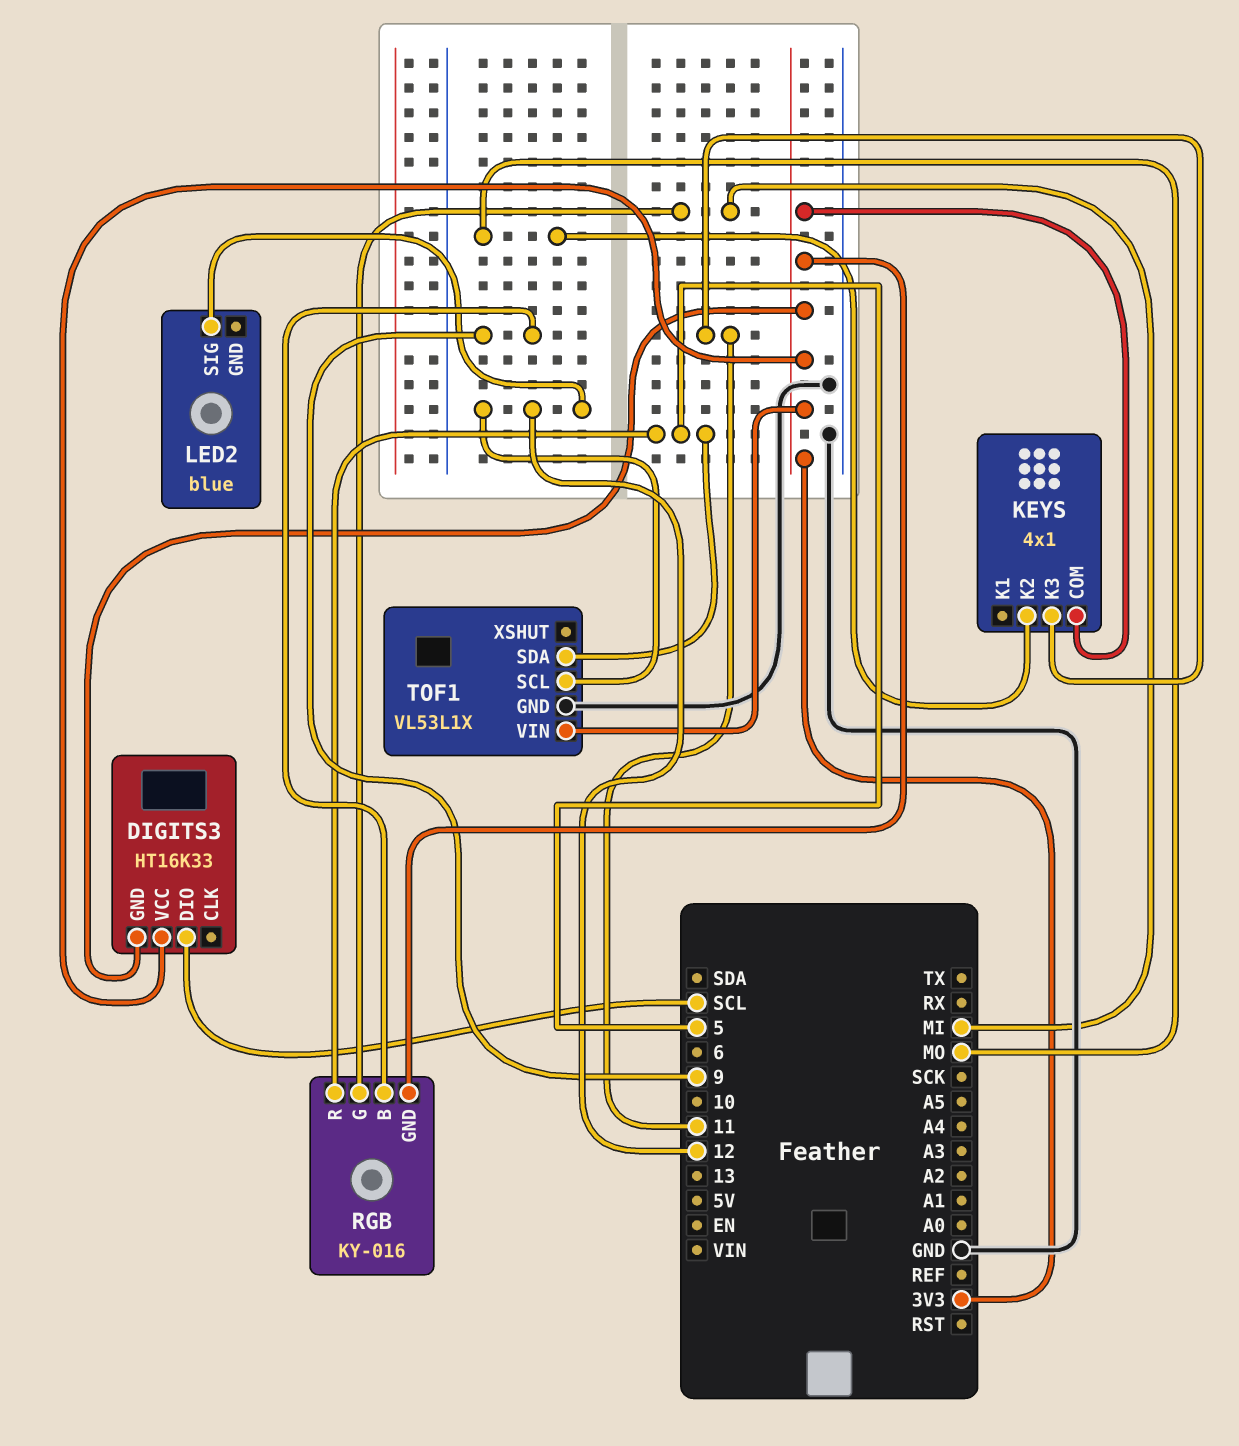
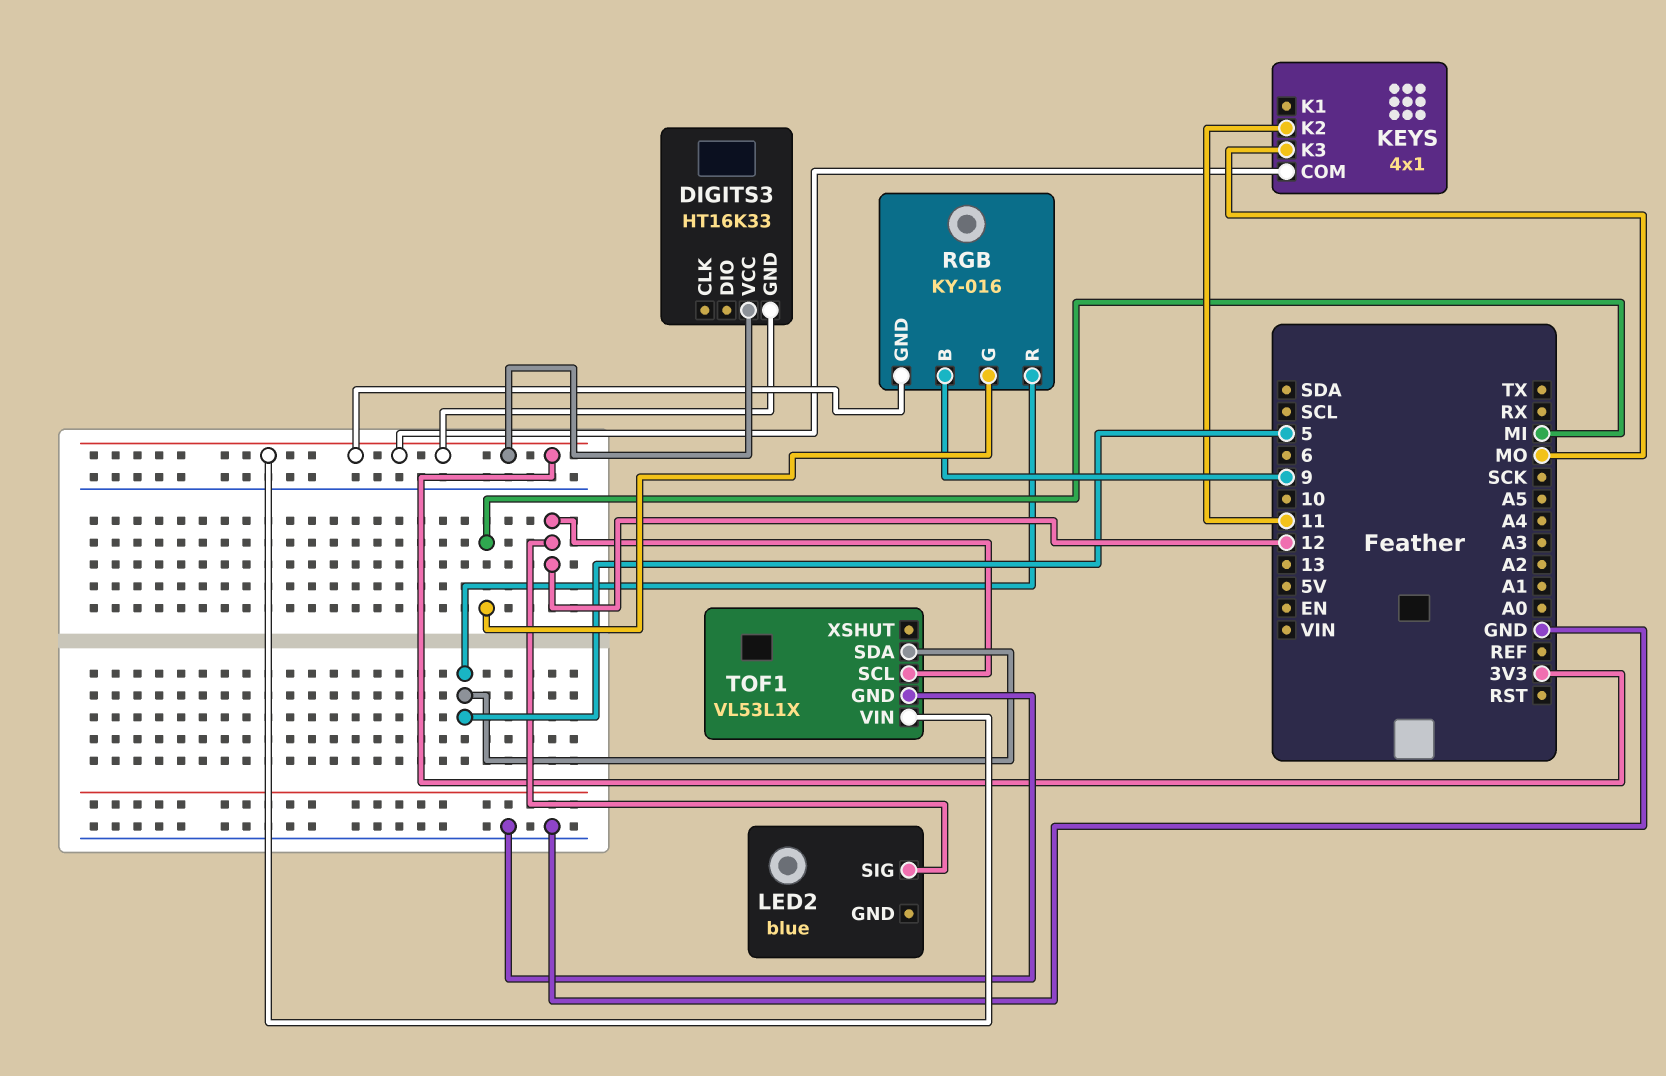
DIGITS3 pin DIO: SCL -> none
KEYS pin K2: MO -> 11
KEYS pin K3: 11 -> MO

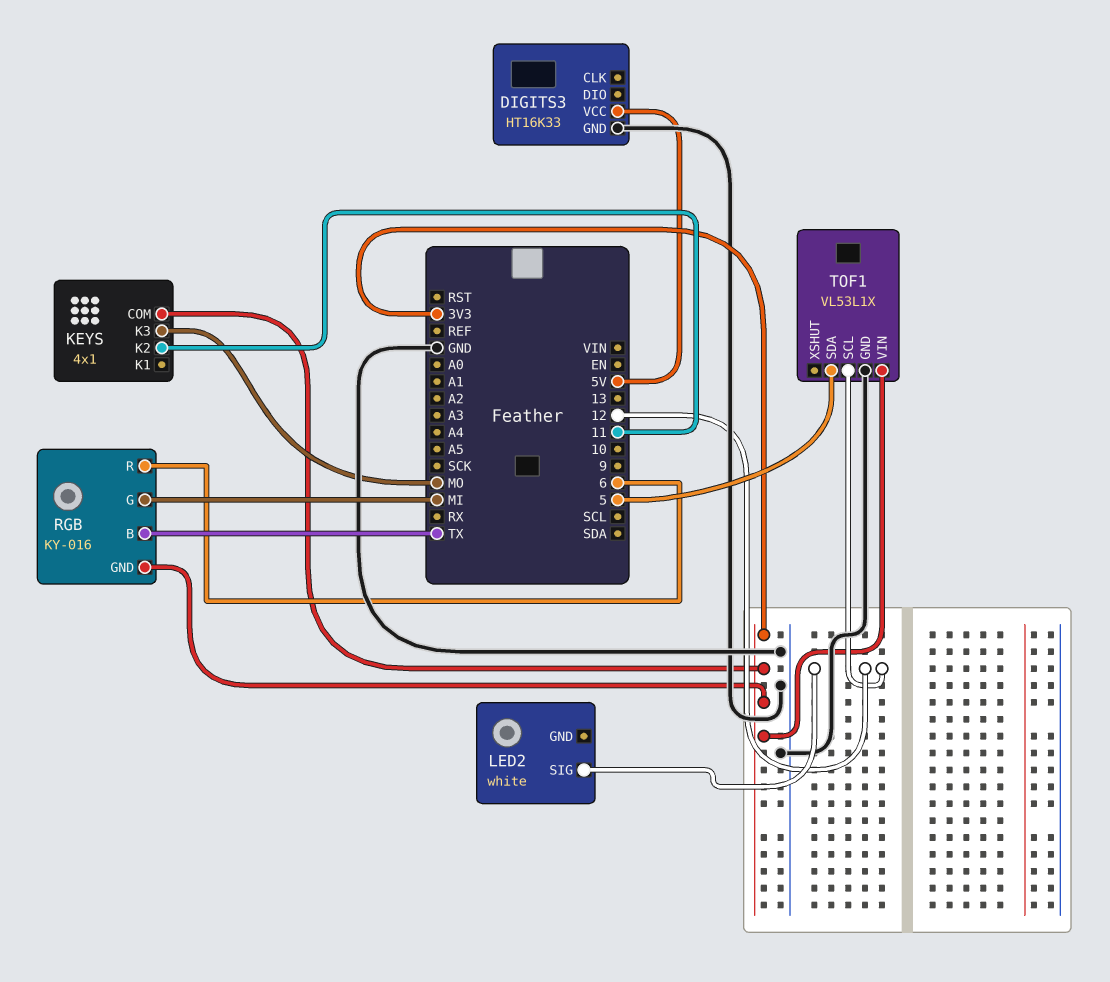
DIGITS3 pin GND: 3V3 -> GND
DIGITS3 pin VCC: 3V3 -> 5V
LED2: blue -> white
RGB pin B: 9 -> TX
RGB pin R: 5 -> 6

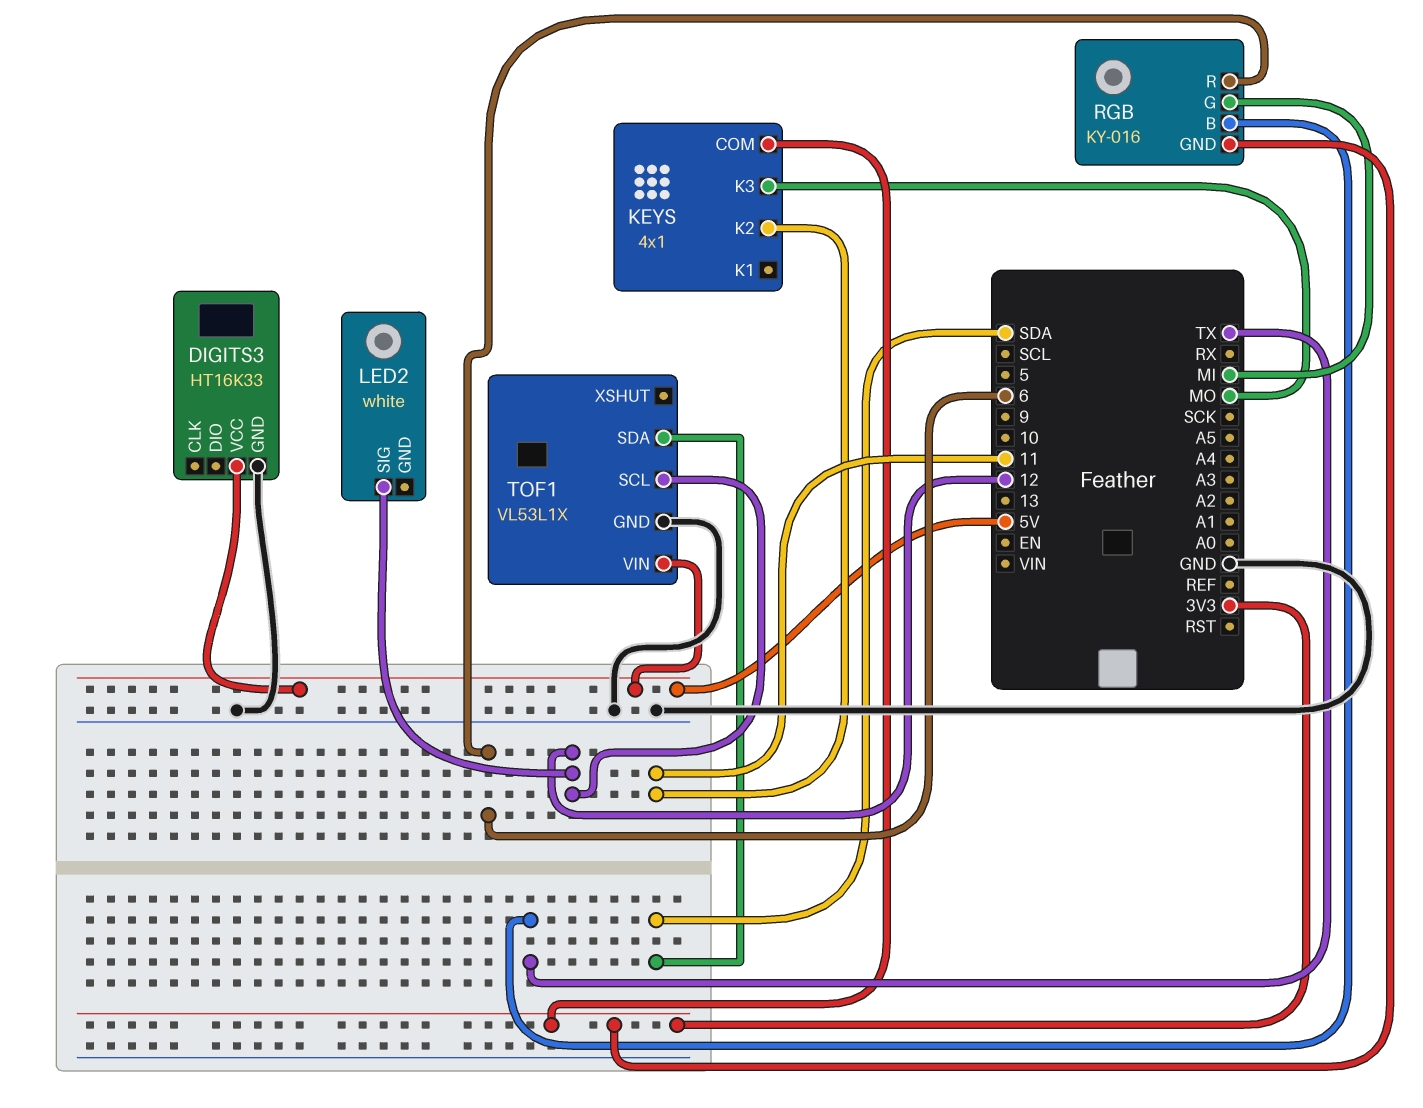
TOF1 pin SDA: 5 -> SDA
TOF1 pin VIN: 3V3 -> 5V

